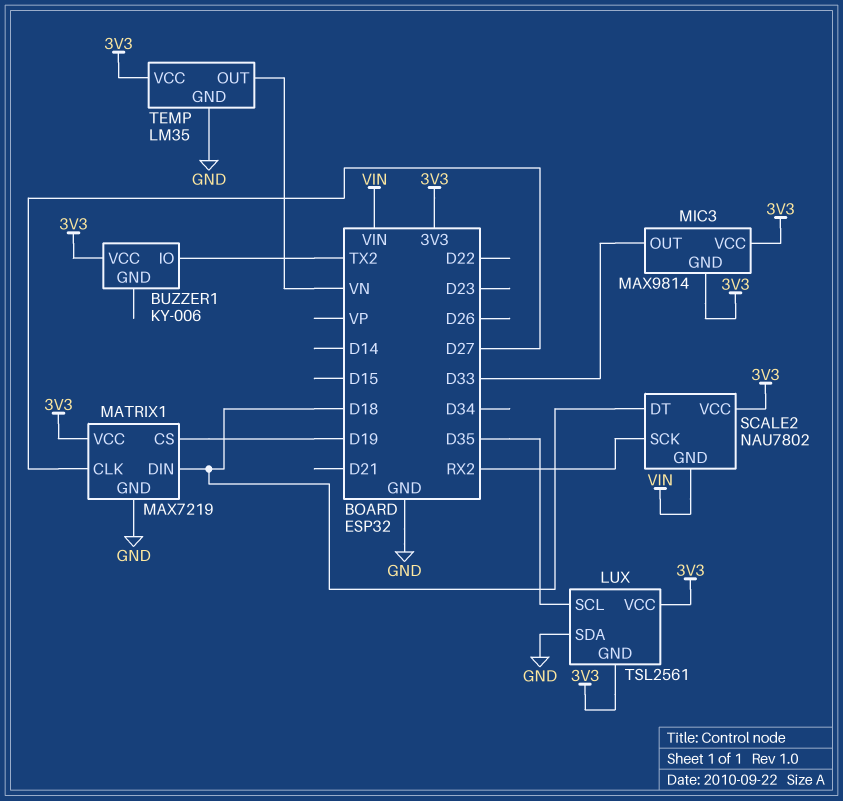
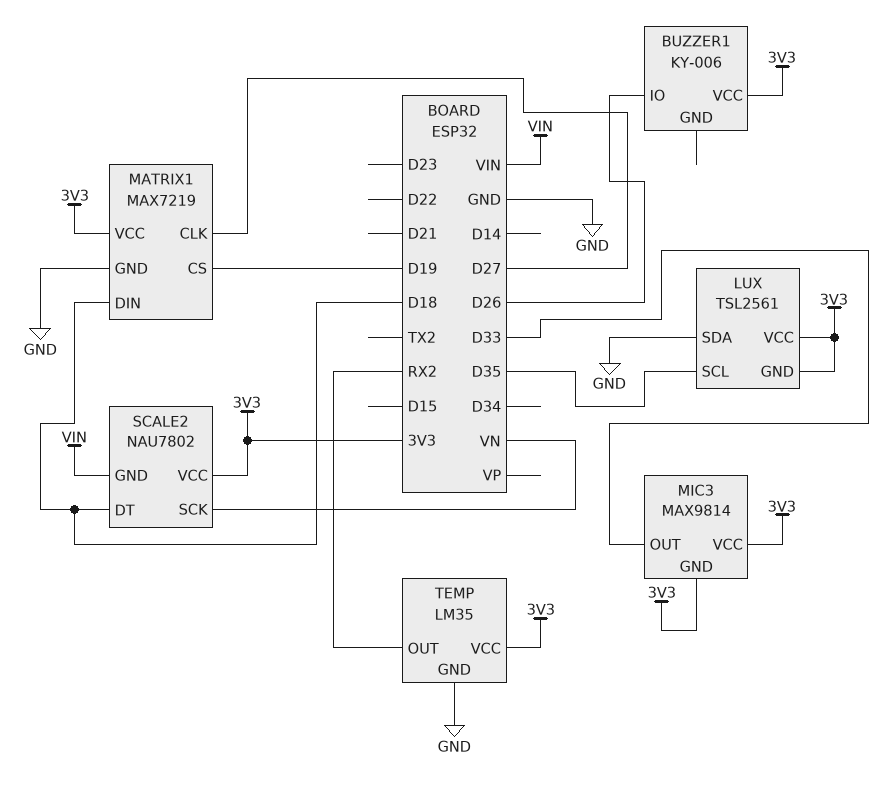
BUZZER1 pin IO: TX2 -> D26
SCALE2 pin SCK: RX2 -> VN
TEMP pin OUT: VN -> RX2

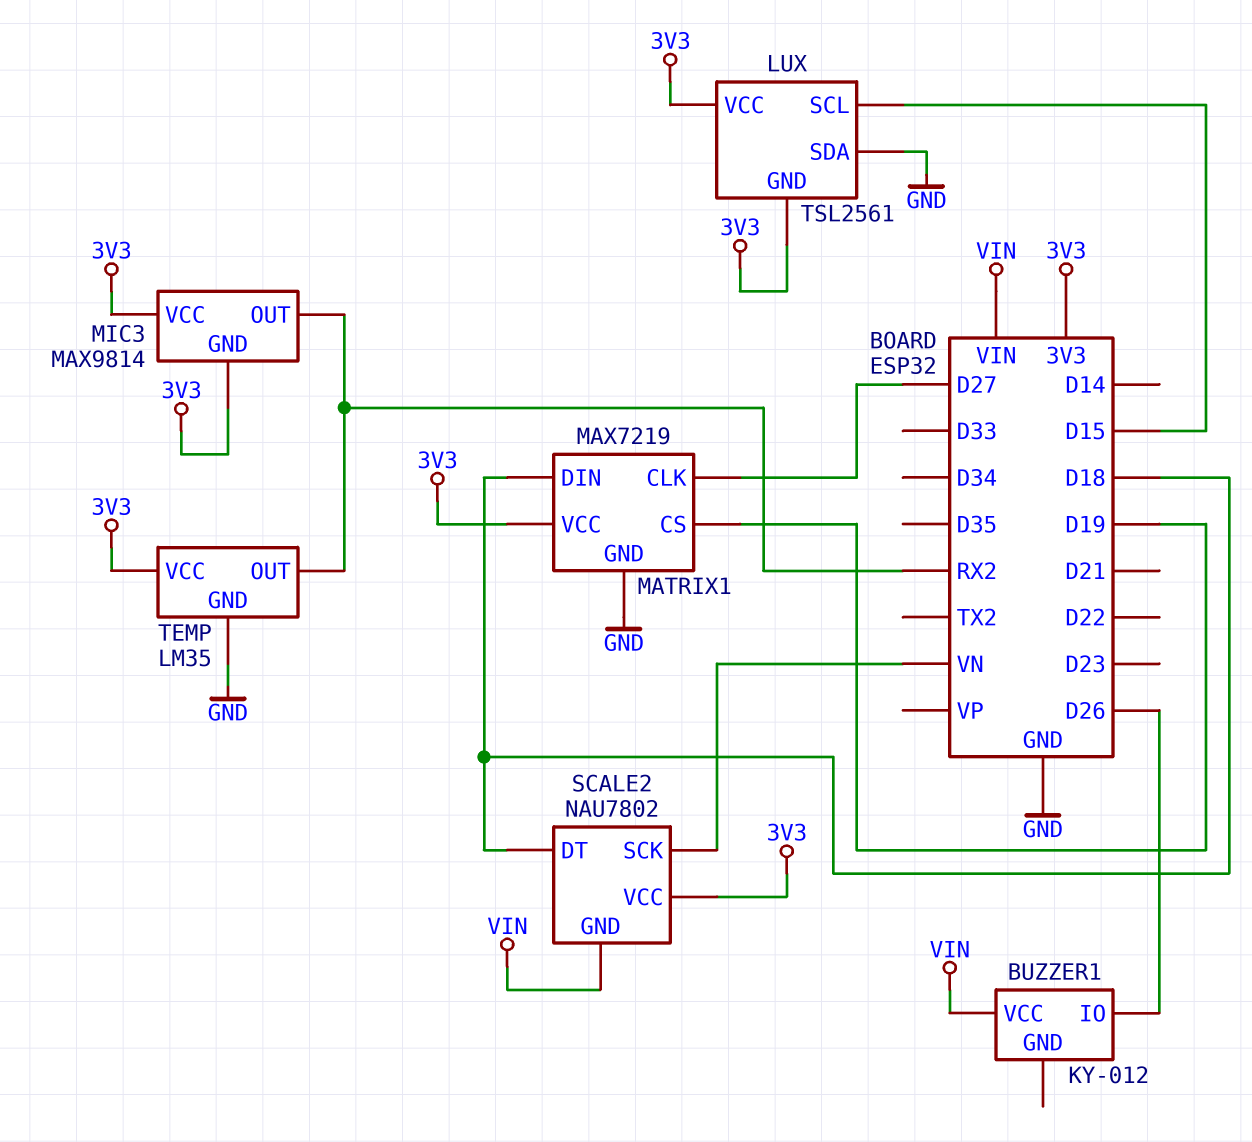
BUZZER1: KY-006 -> KY-012
BUZZER1 pin VCC: 3V3 -> VIN
LUX pin SCL: D35 -> D15
MIC3 pin OUT: D33 -> RX2

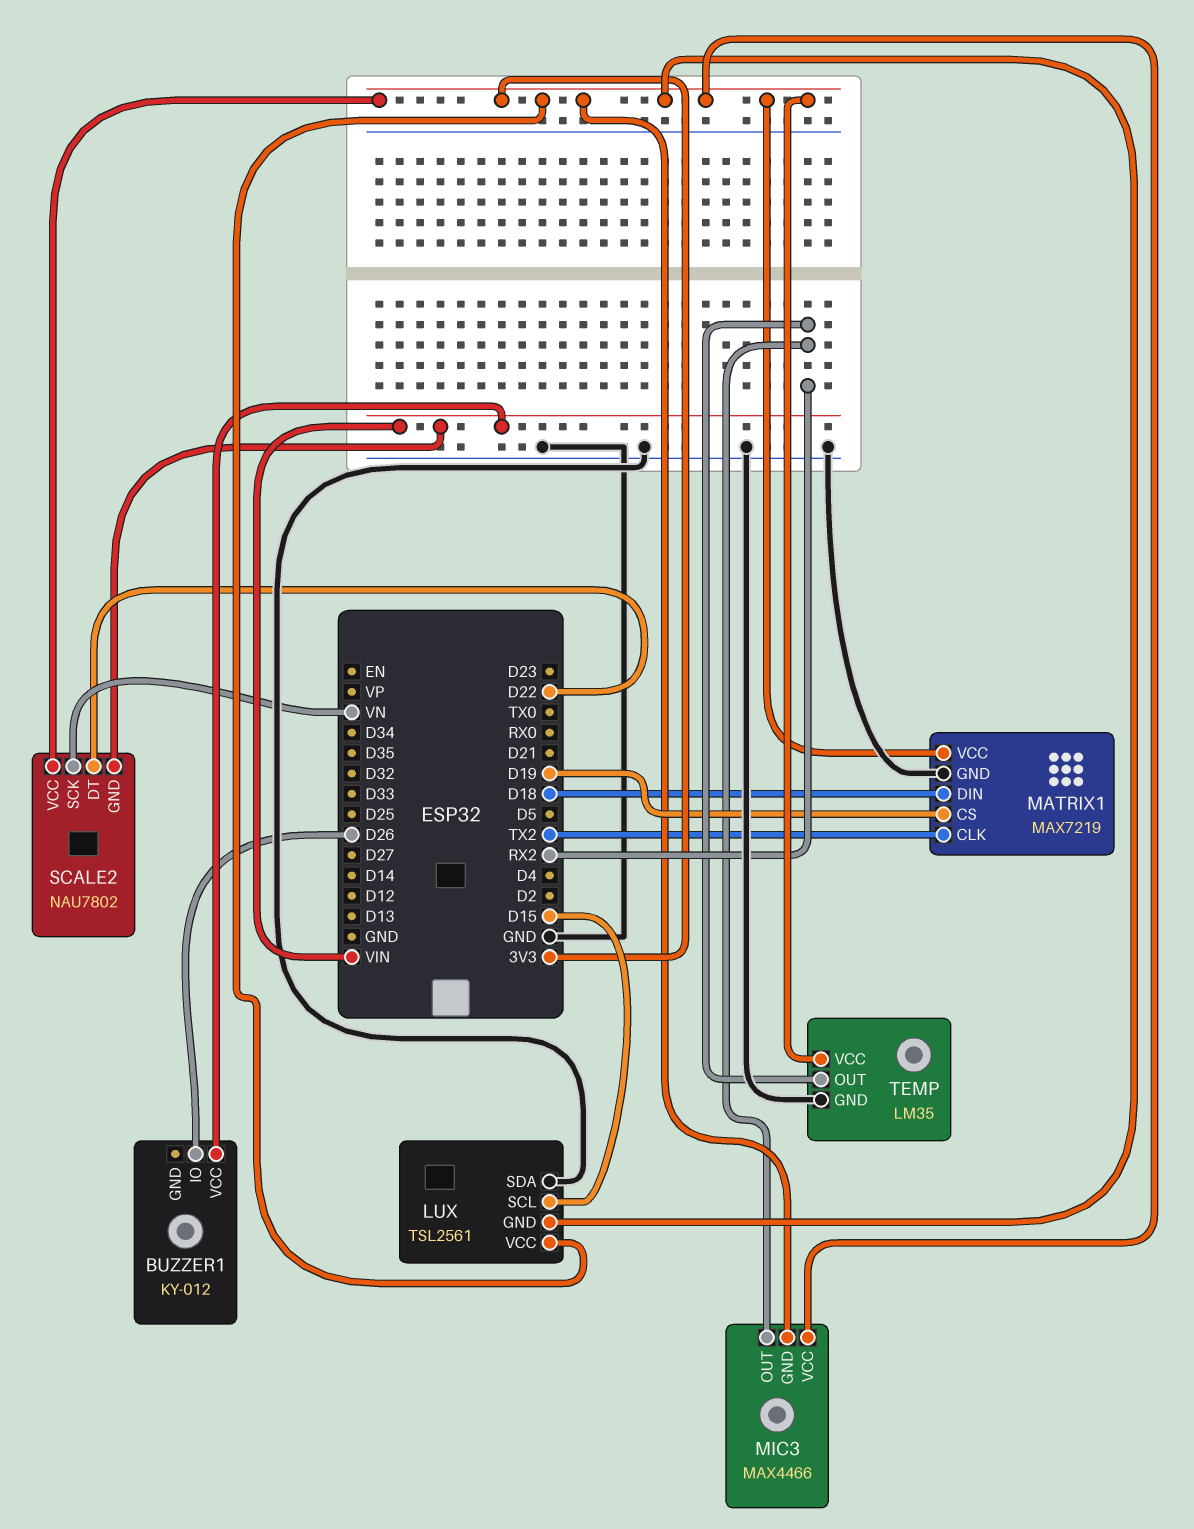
MATRIX1 pin CLK: D27 -> TX2
MIC3: MAX9814 -> MAX4466
SCALE2 pin DT: D18 -> D22

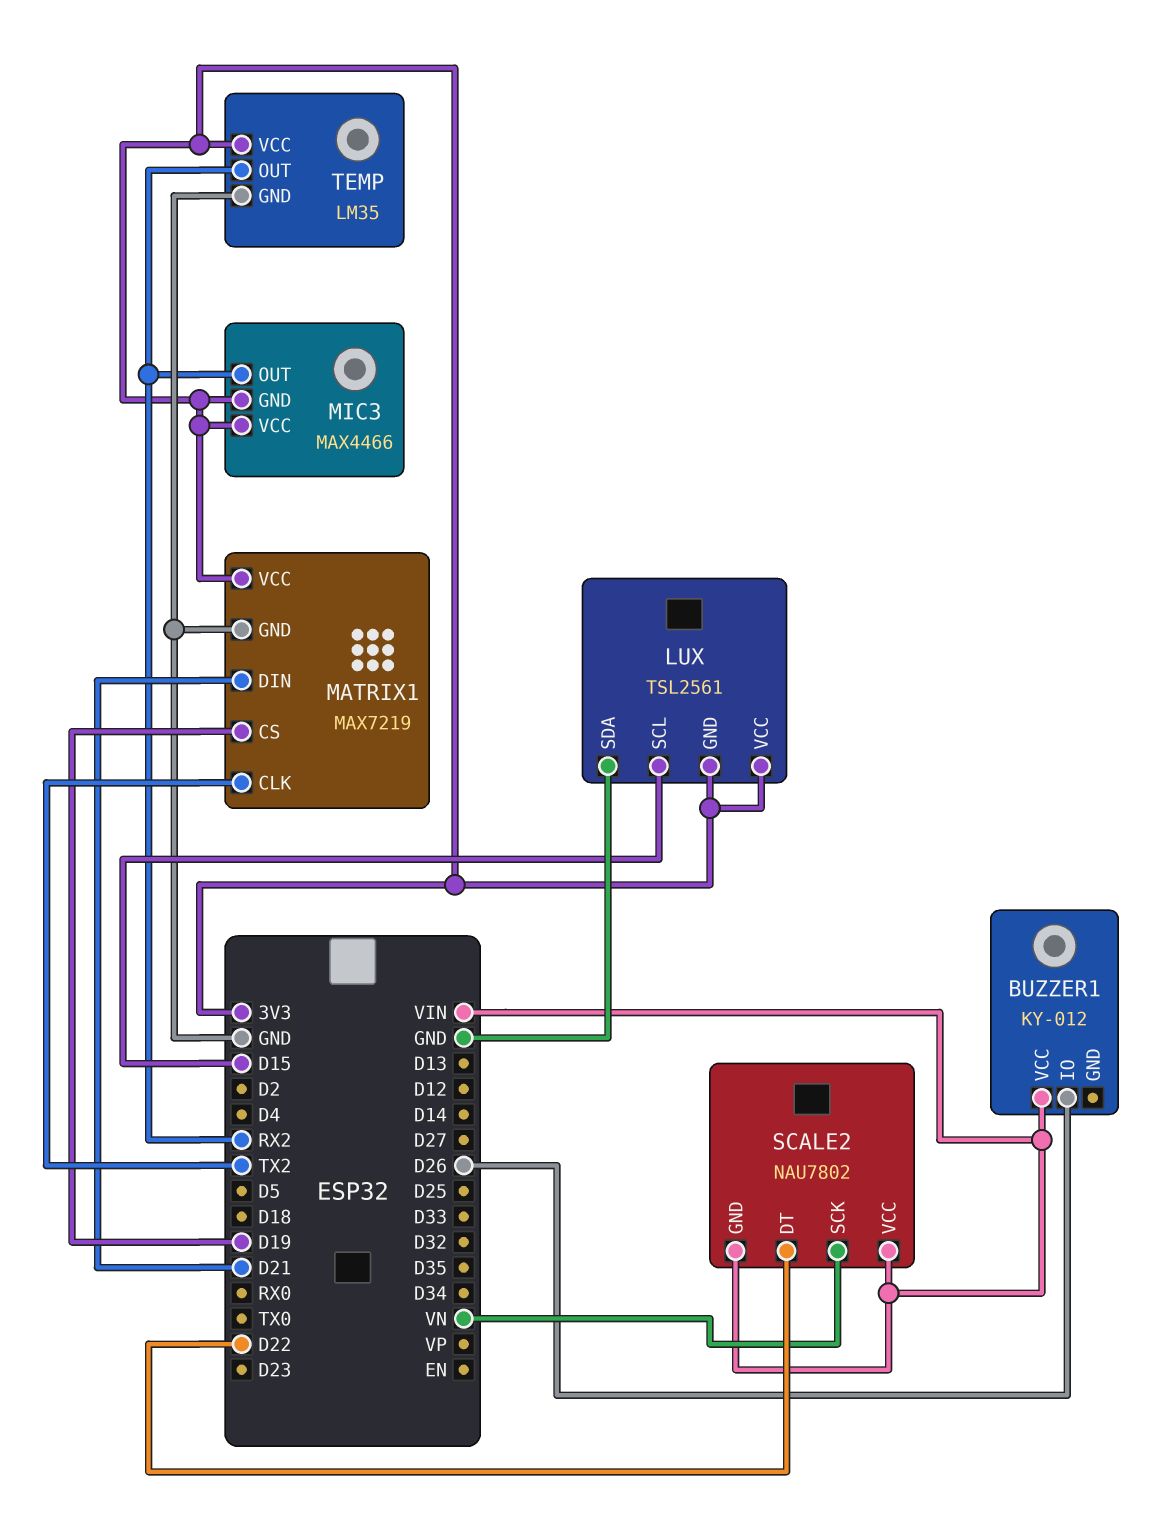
MATRIX1 pin DIN: D18 -> D21
SCALE2 pin VCC: 3V3 -> VIN

